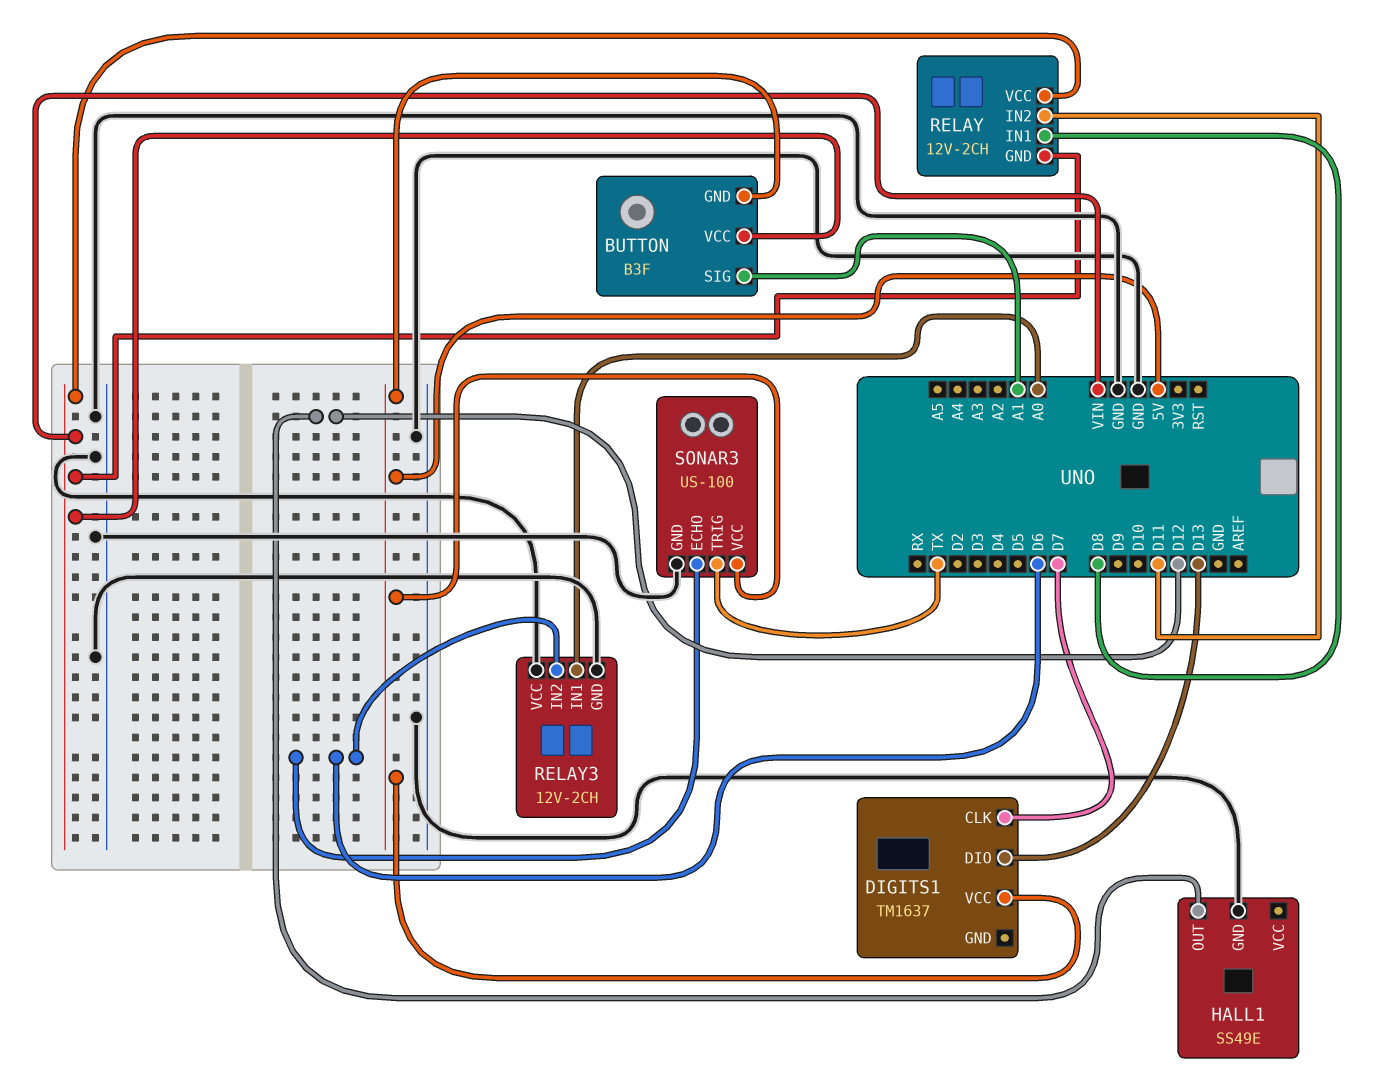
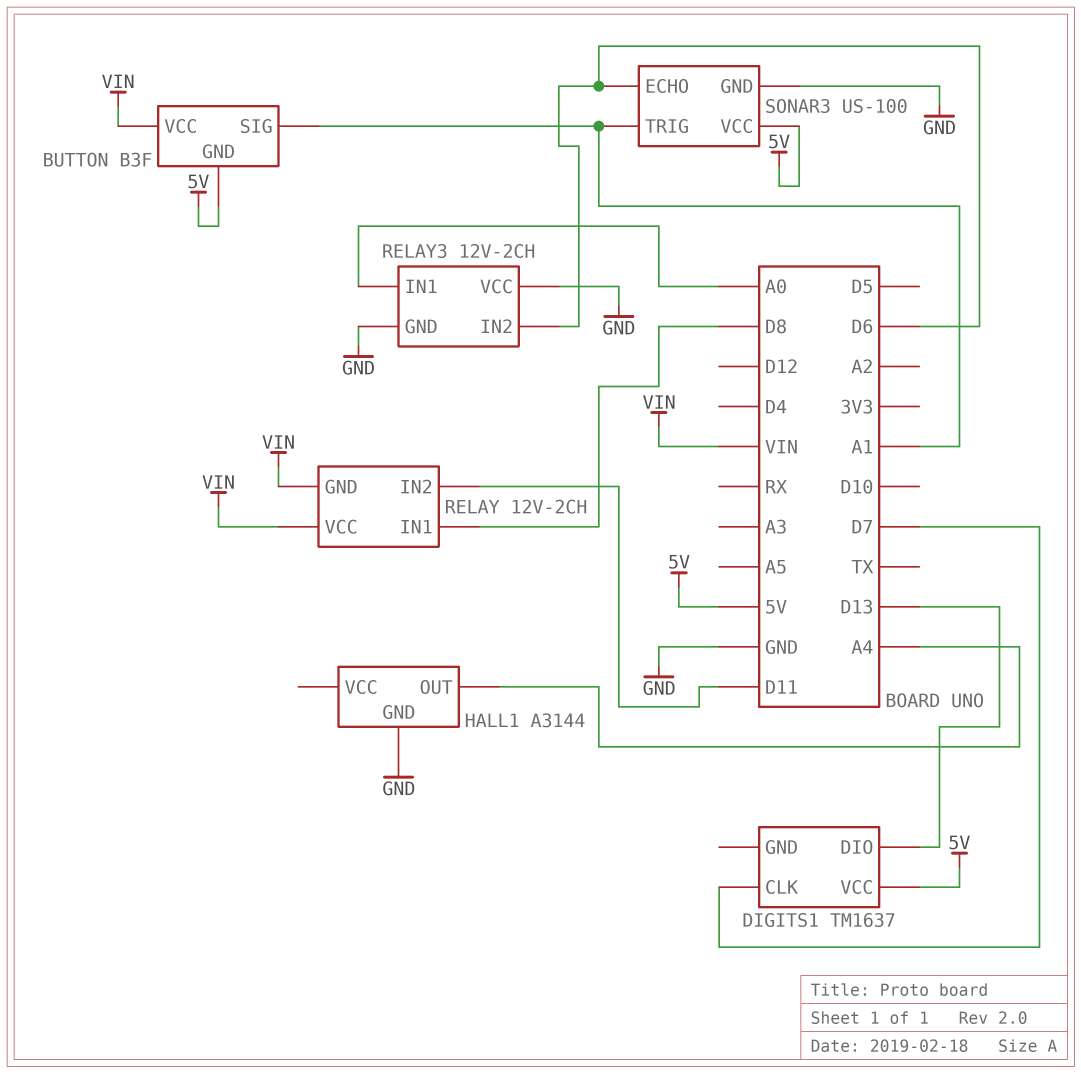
HALL1: SS49E -> A3144
HALL1 pin OUT: D12 -> A4
SONAR3 pin TRIG: TX -> A1

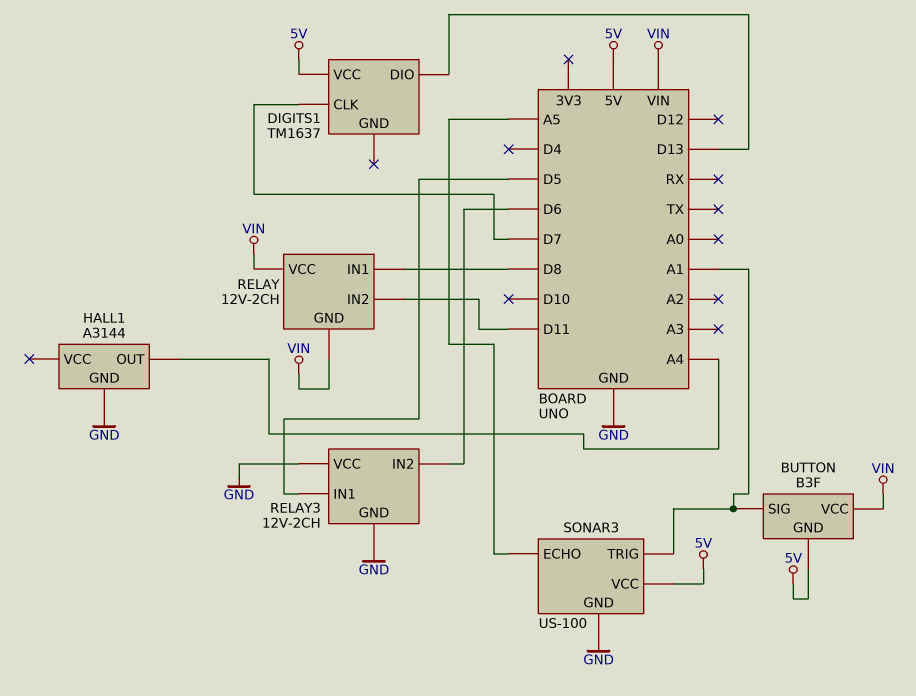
RELAY3 pin IN1: A0 -> D5
SONAR3 pin ECHO: D6 -> A5

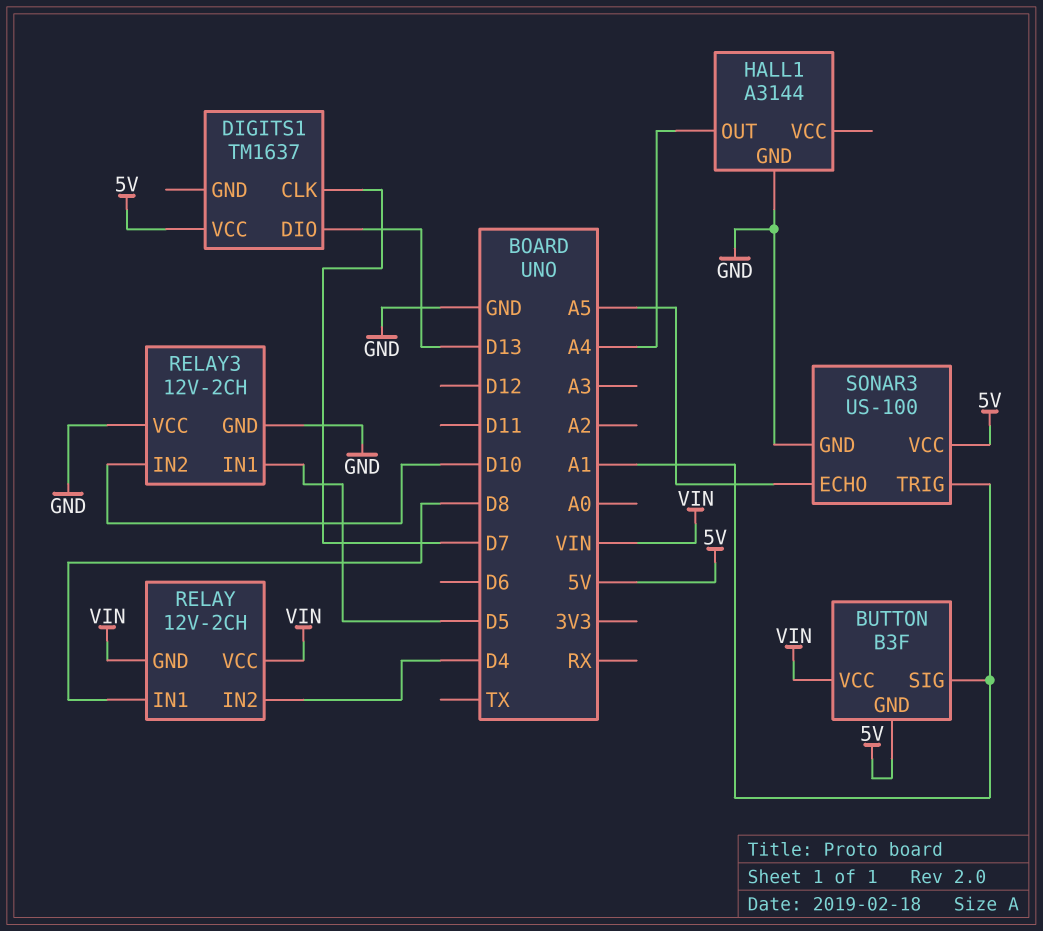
RELAY pin IN2: D11 -> D4
RELAY3 pin IN2: D6 -> D10

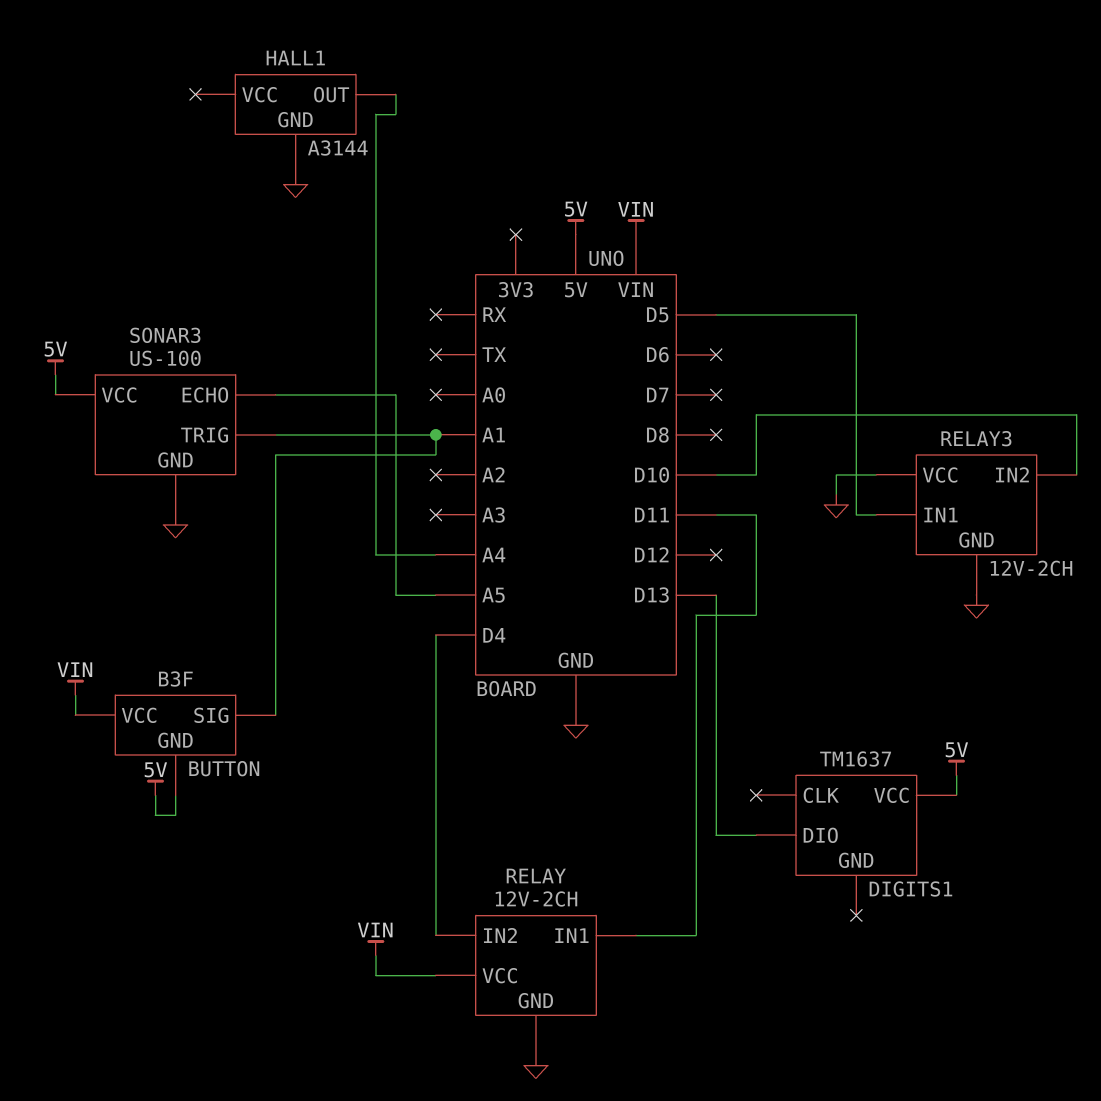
DIGITS1 pin CLK: D7 -> none
RELAY pin GND: VIN -> GND
RELAY pin IN1: D8 -> D11

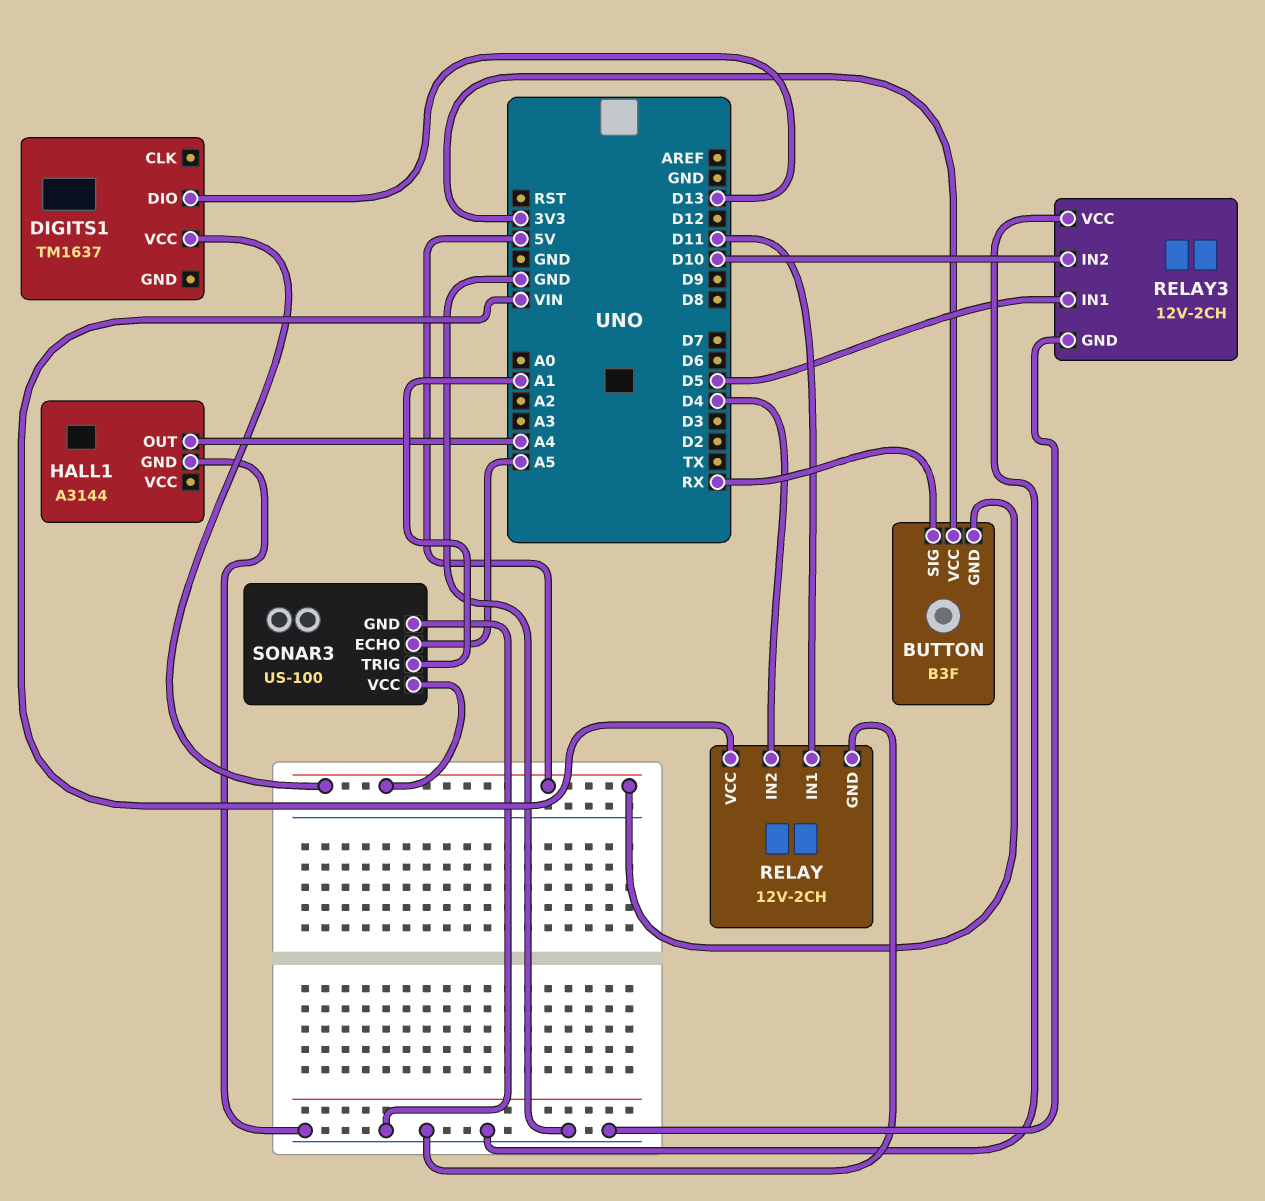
BUTTON pin SIG: A1 -> RX
BUTTON pin VCC: VIN -> 3V3

